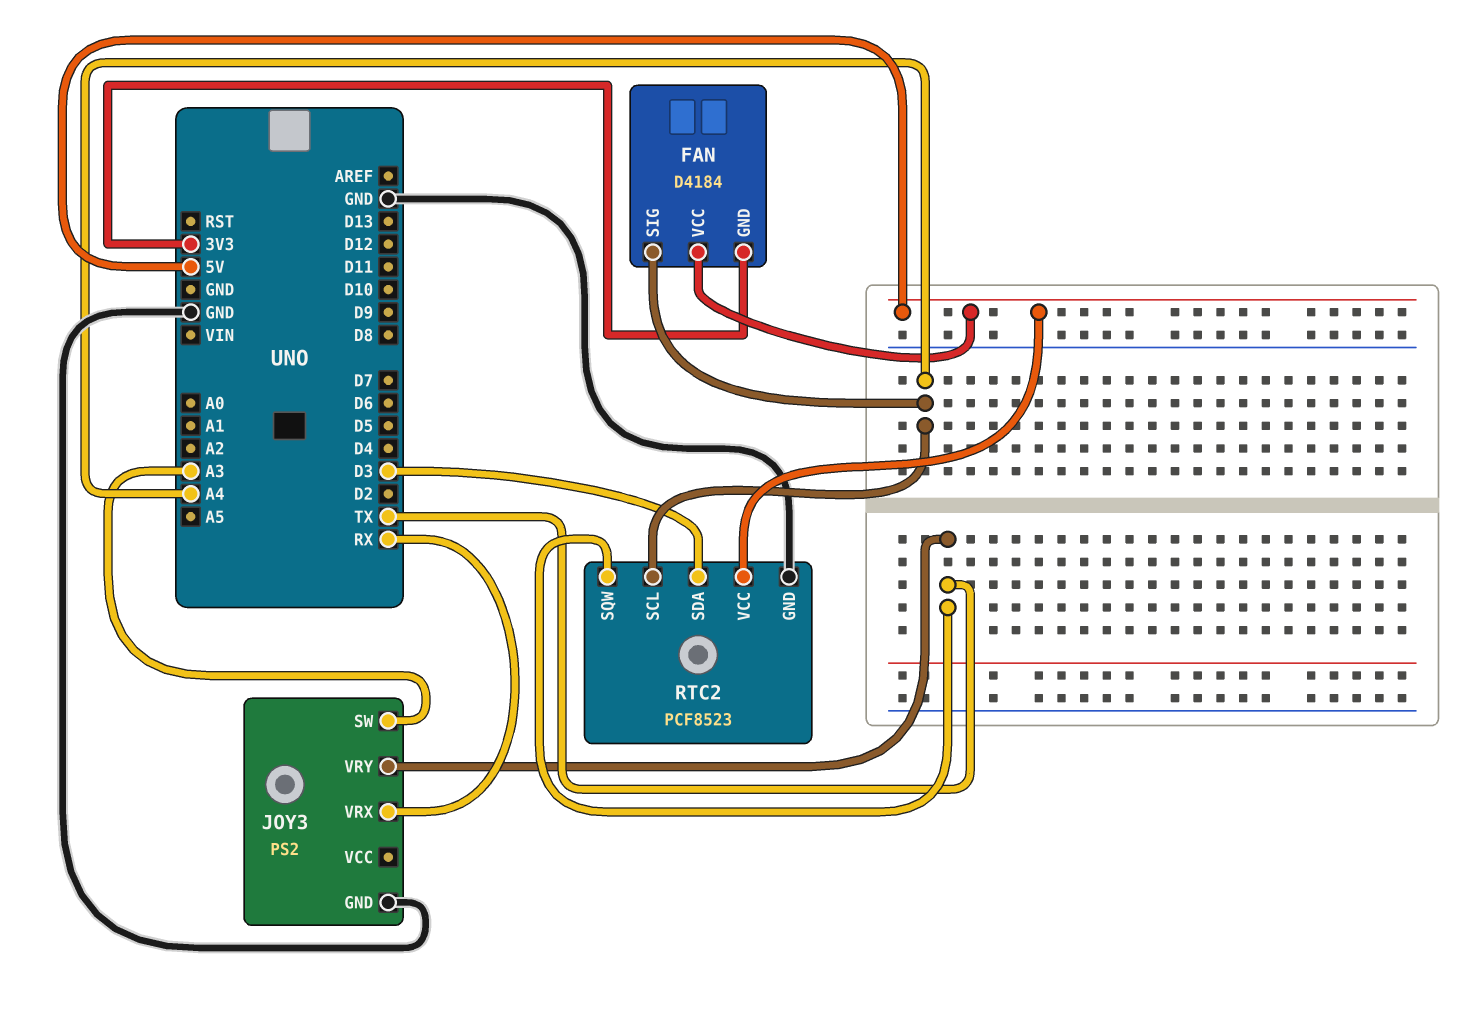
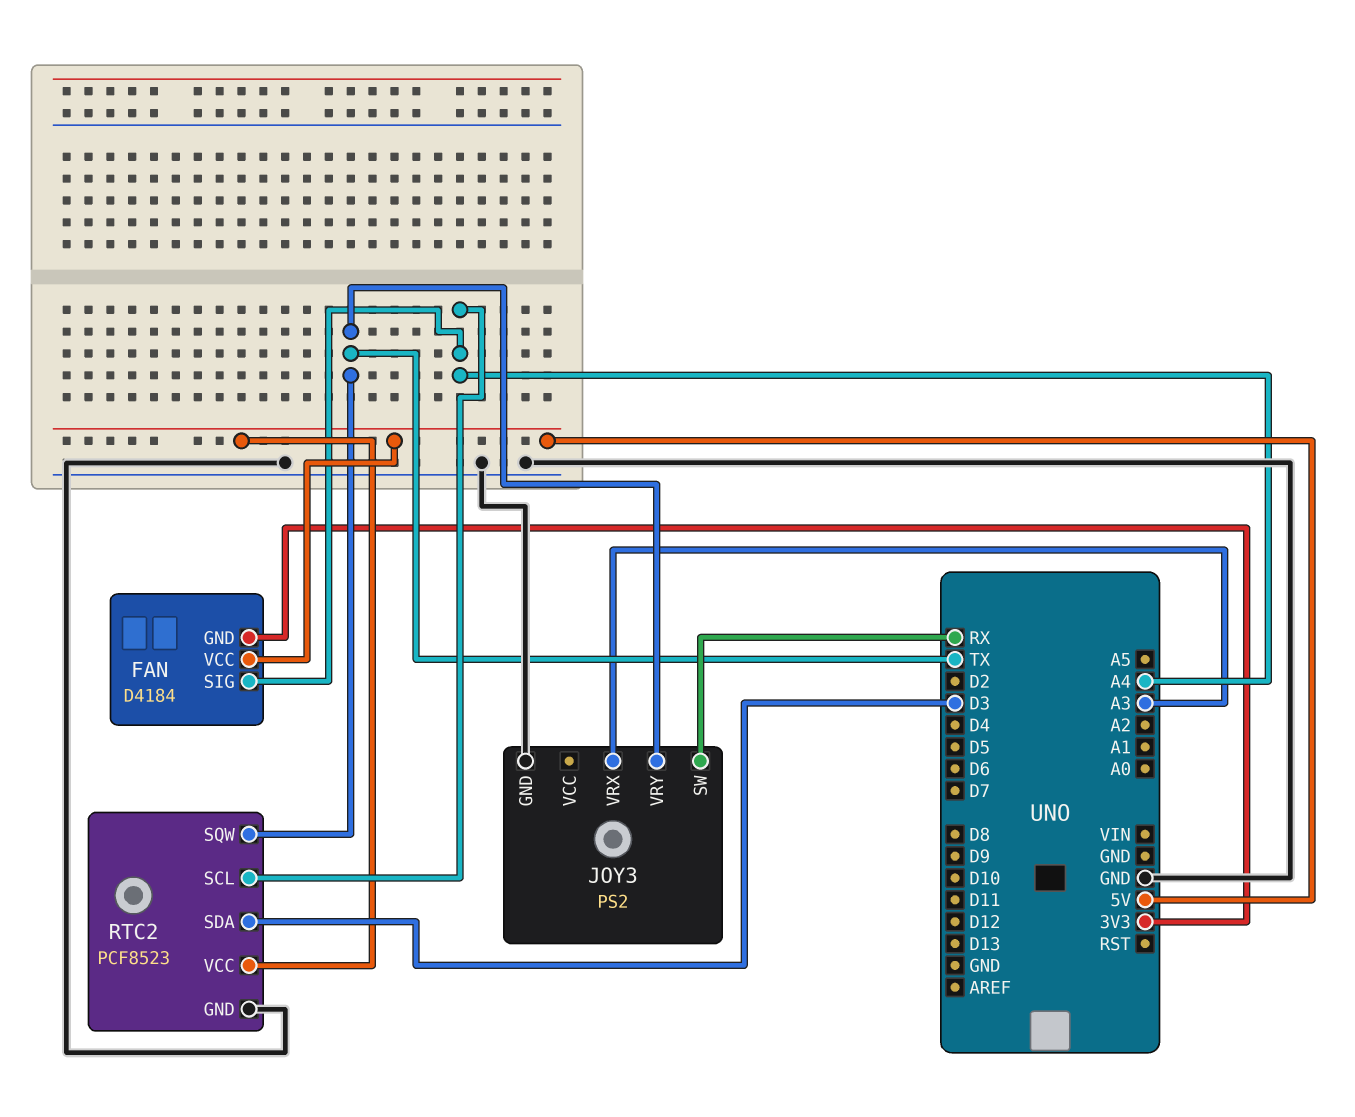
JOY3 pin SW: A3 -> RX
JOY3 pin VRX: RX -> A3

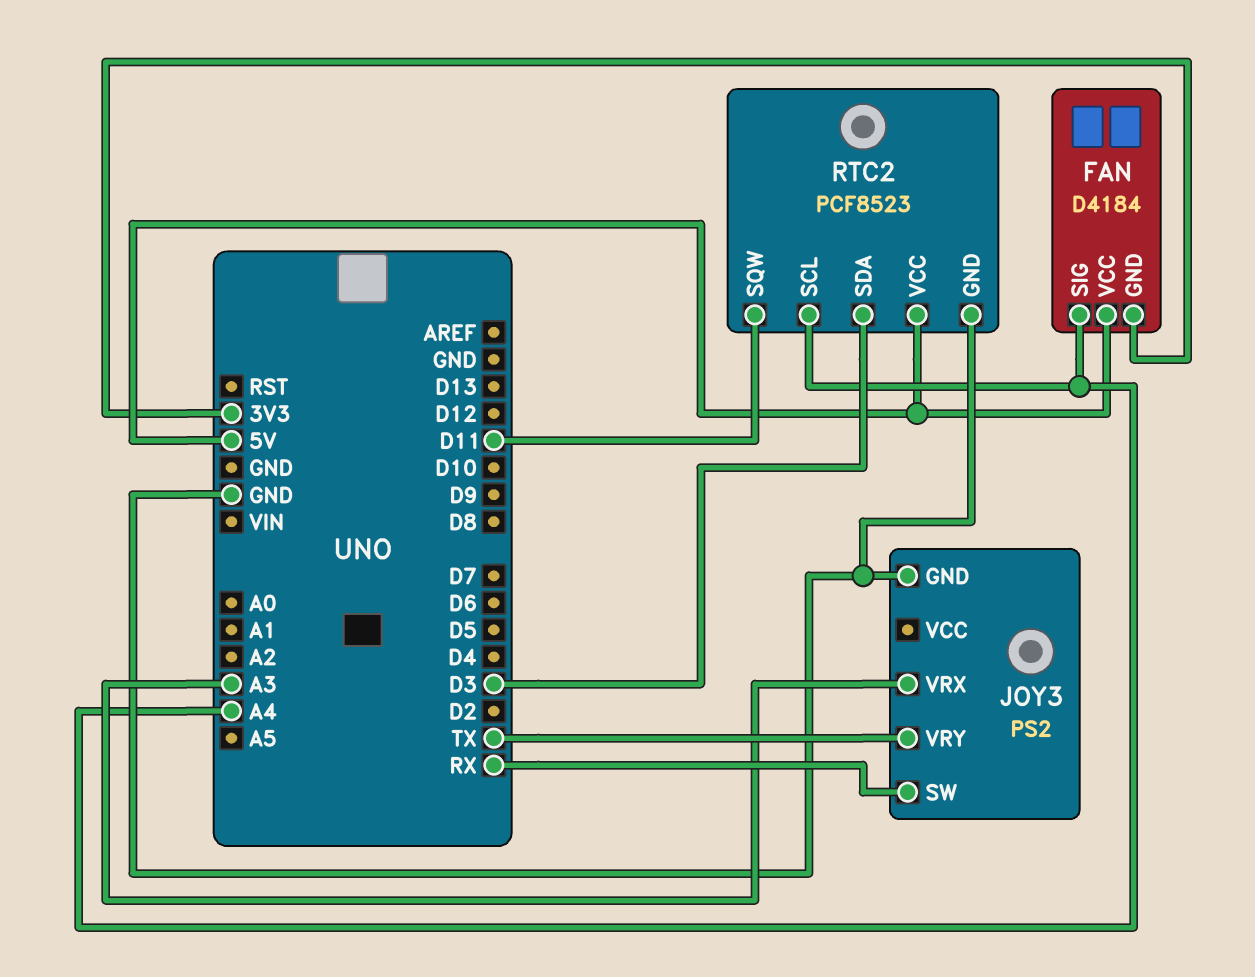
RTC2 pin SQW: TX -> D11

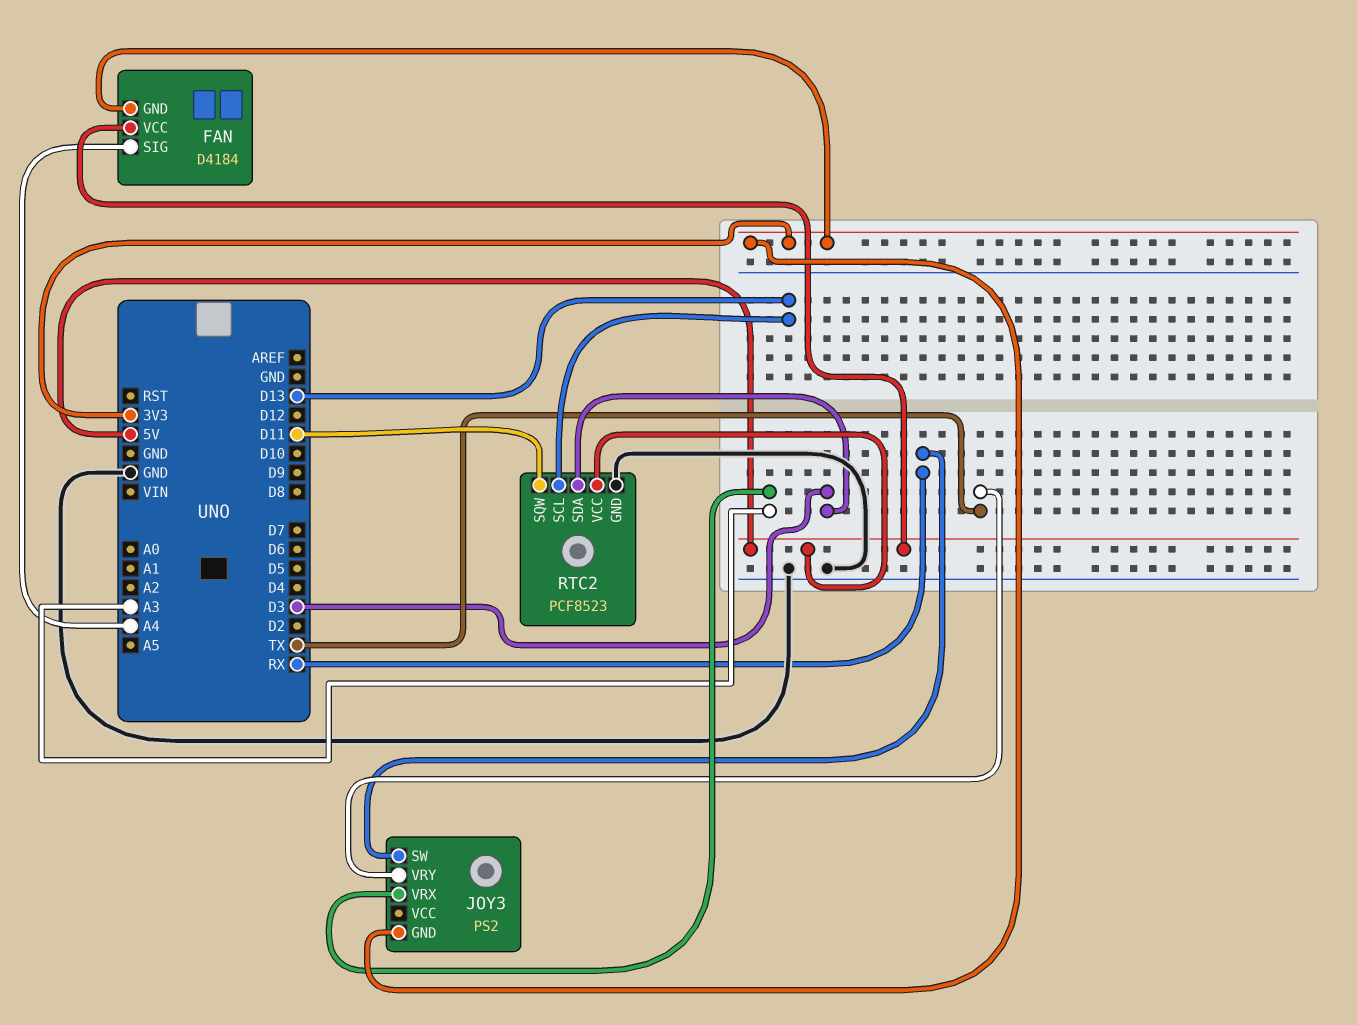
JOY3 pin GND: GND -> 3V3
RTC2 pin SCL: A4 -> D13

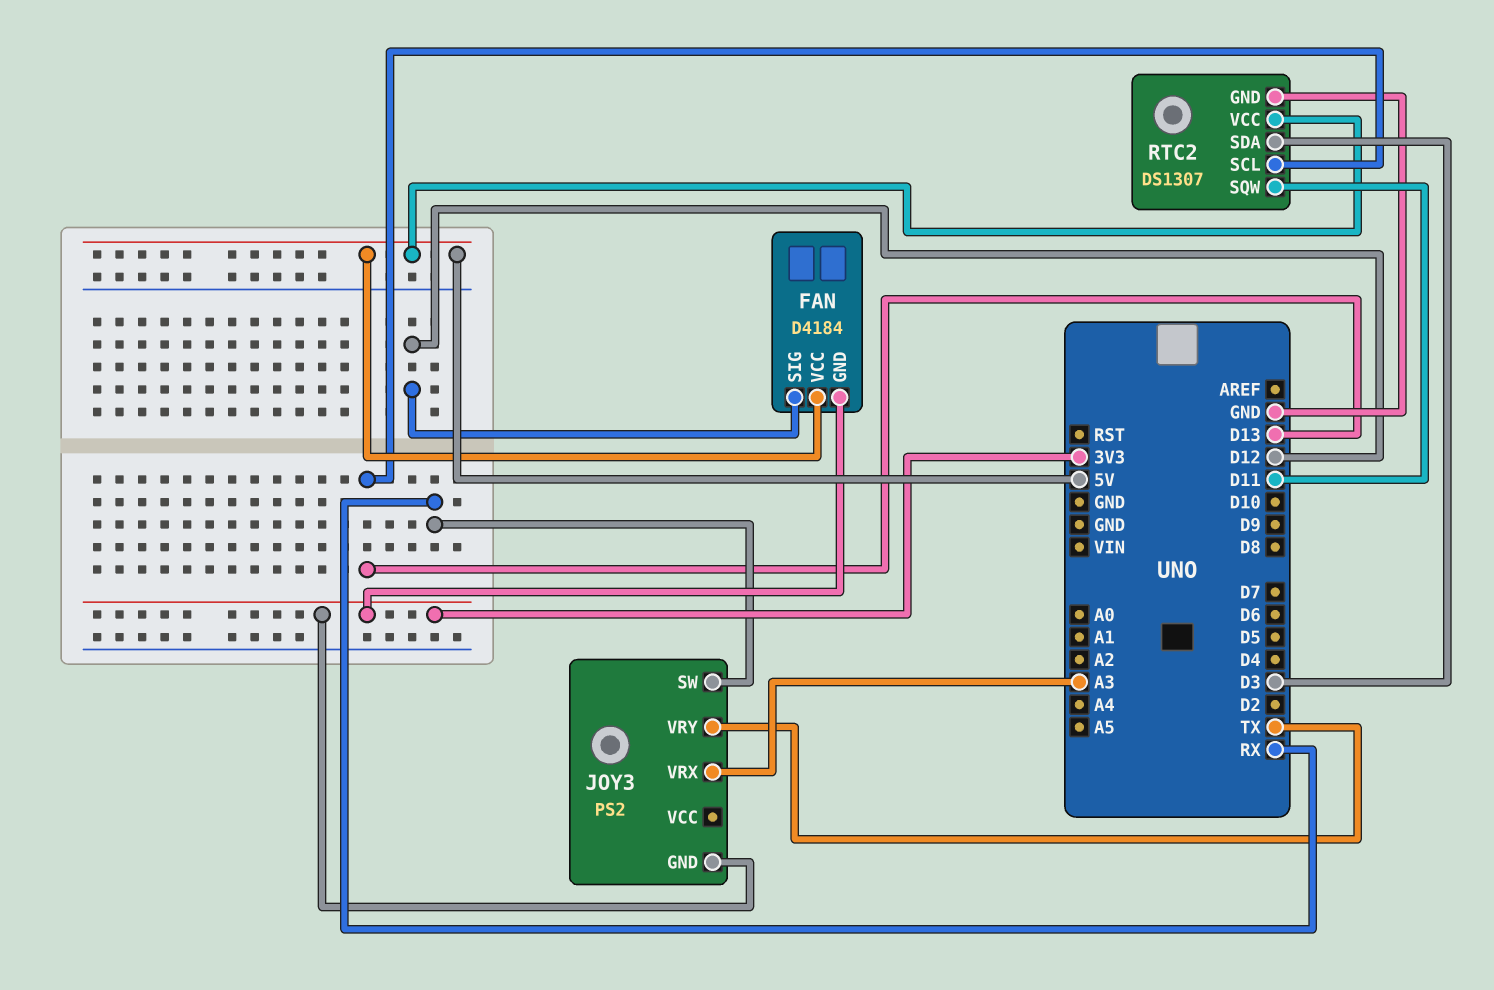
FAN pin SIG: A4 -> D12
RTC2: PCF8523 -> DS1307

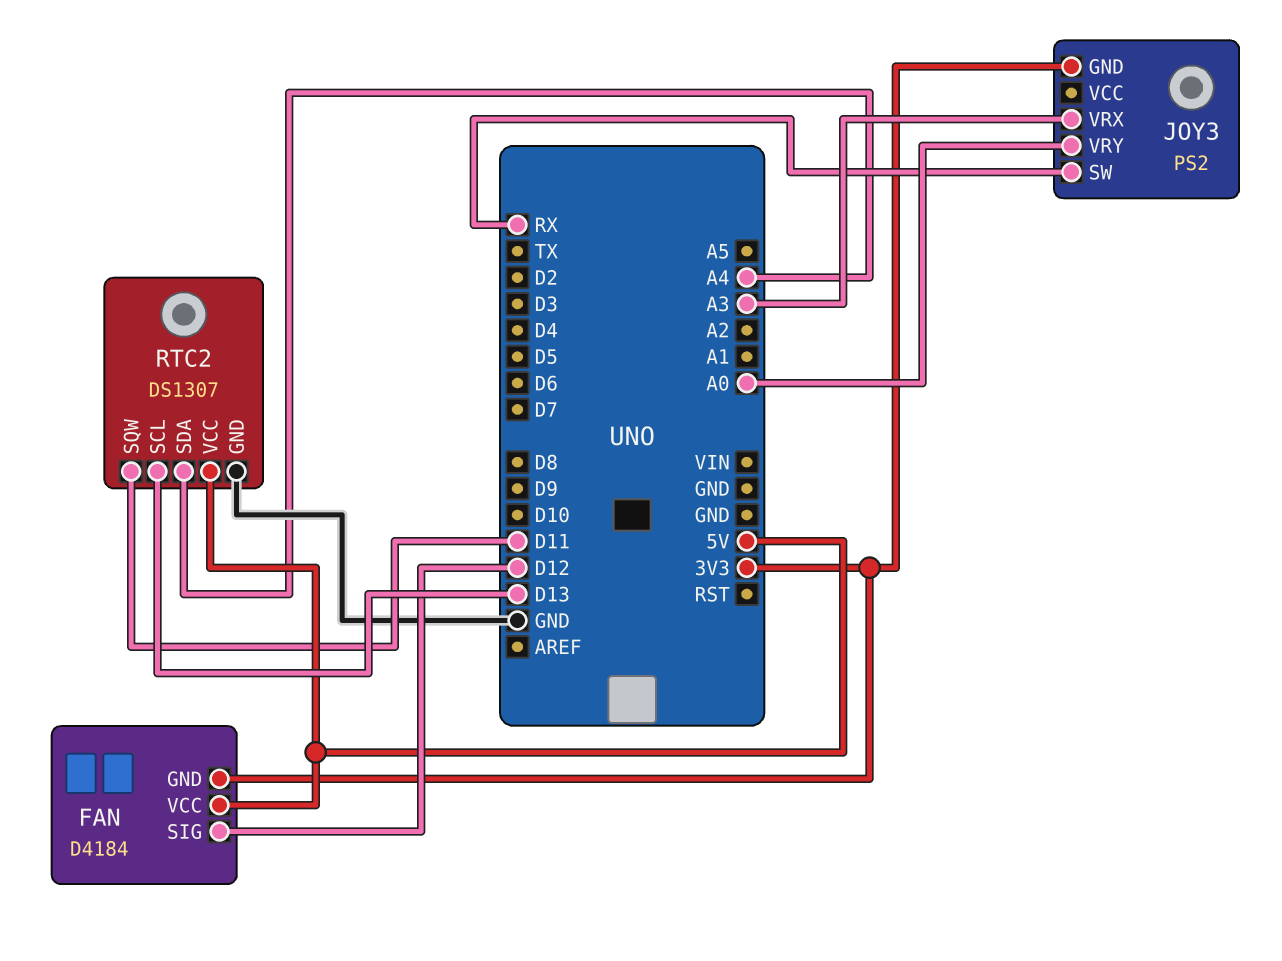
JOY3 pin VRY: TX -> A0
RTC2 pin SDA: D3 -> A4

